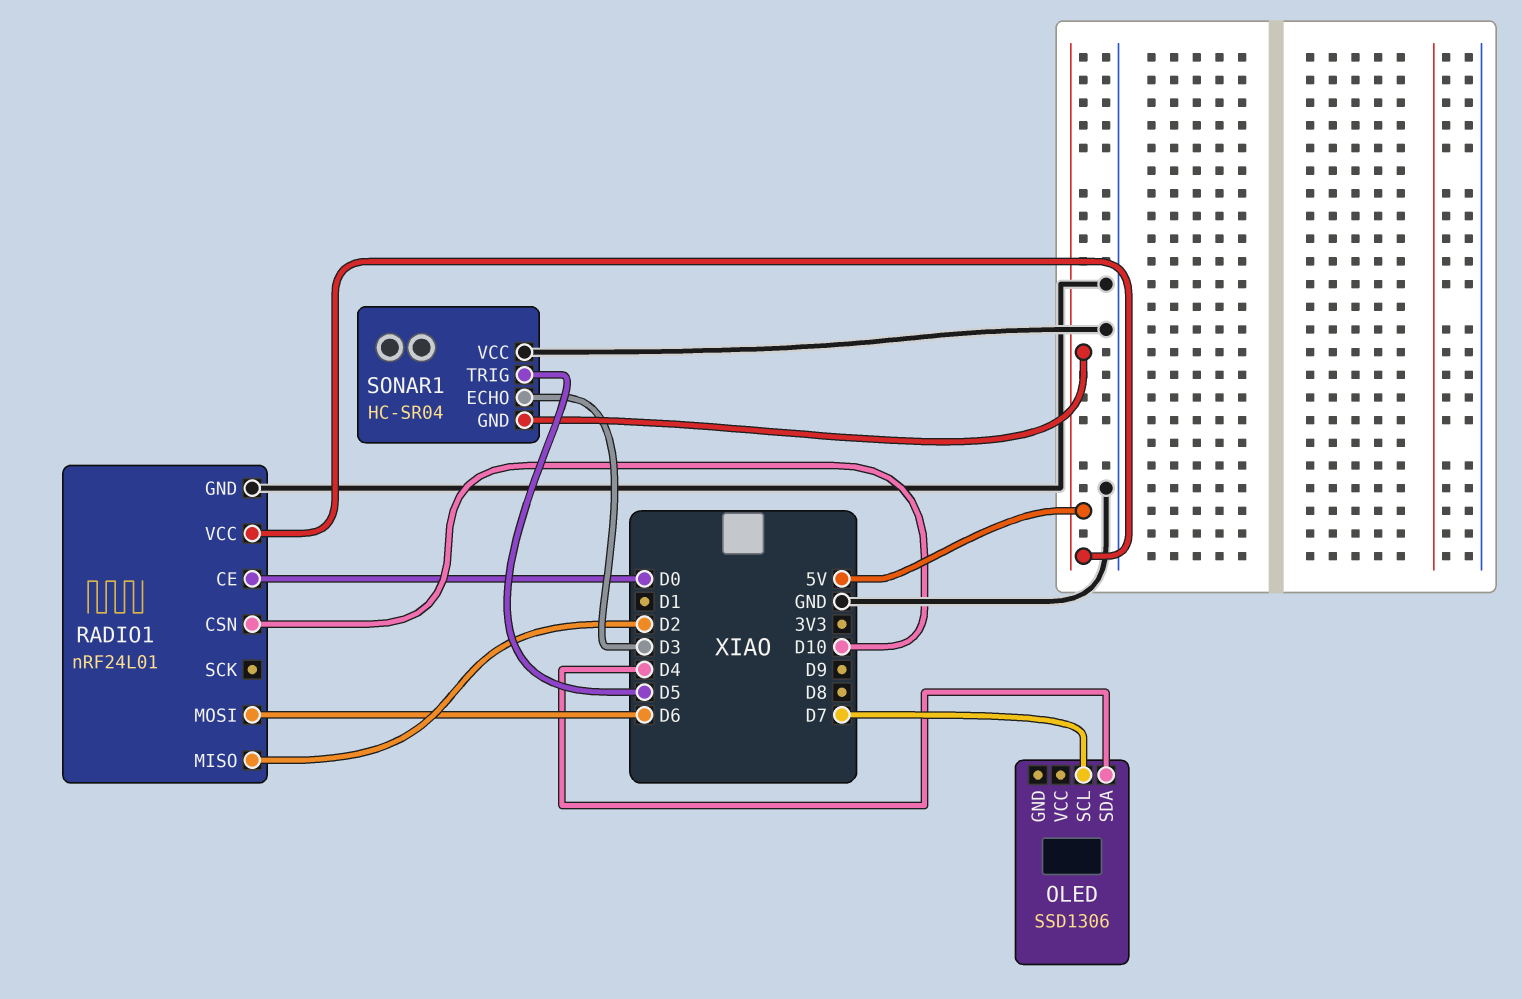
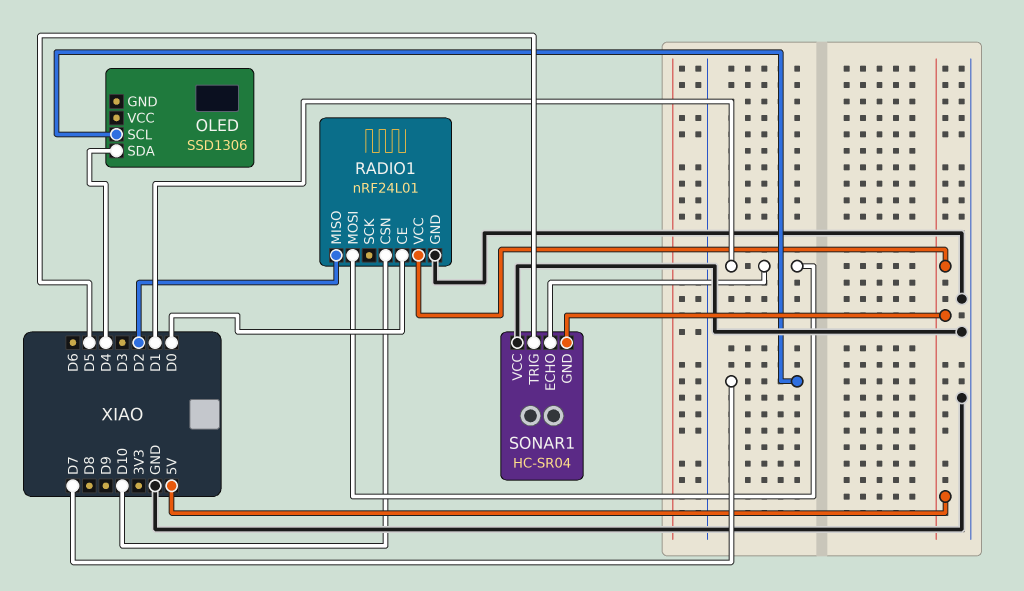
RADIO1 pin MOSI: D6 -> D1
SONAR1 pin ECHO: D3 -> D1

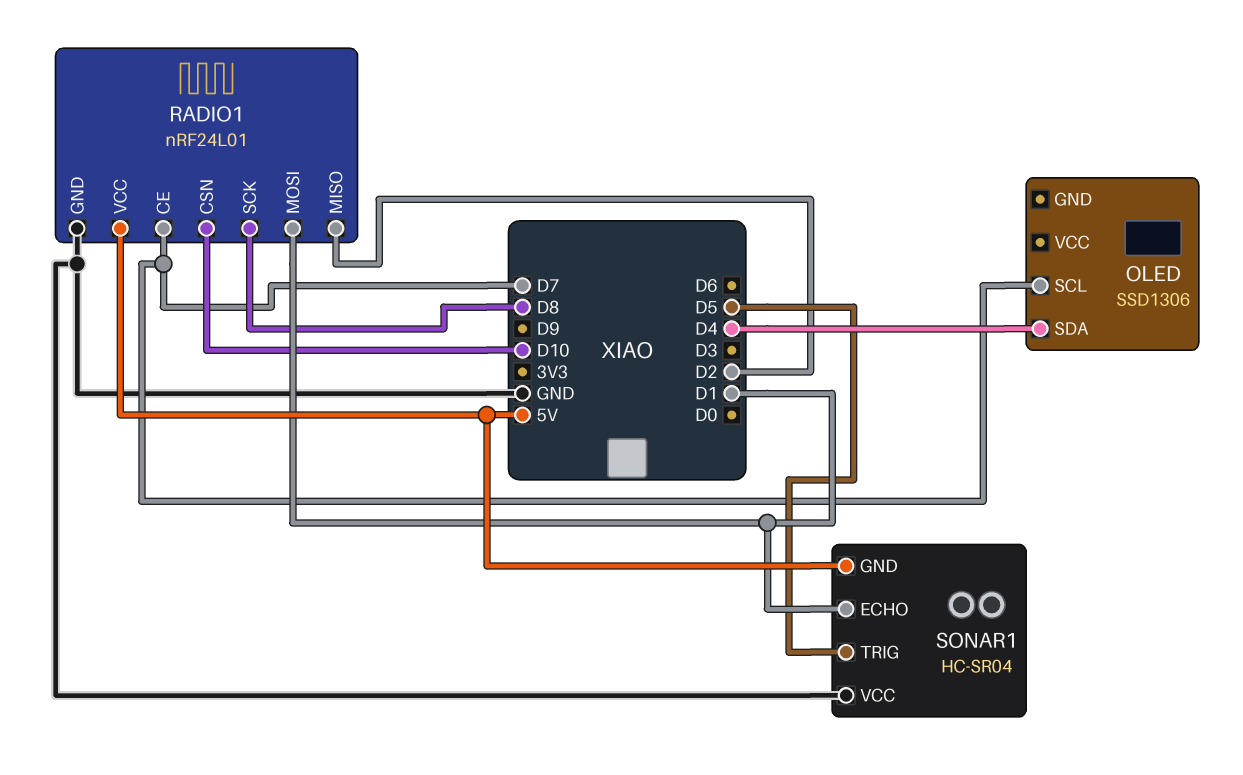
RADIO1 pin CE: D0 -> D7
RADIO1 pin SCK: none -> D8

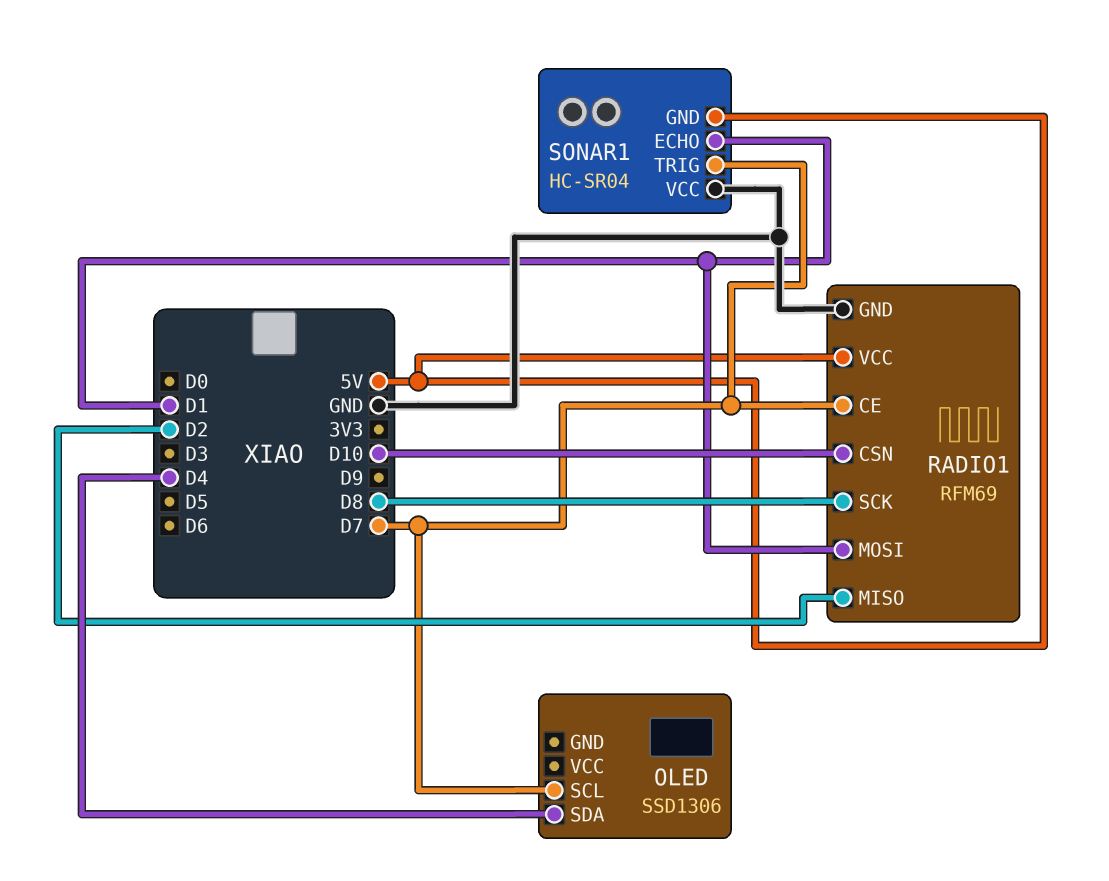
RADIO1: nRF24L01 -> RFM69
SONAR1 pin TRIG: D5 -> D7

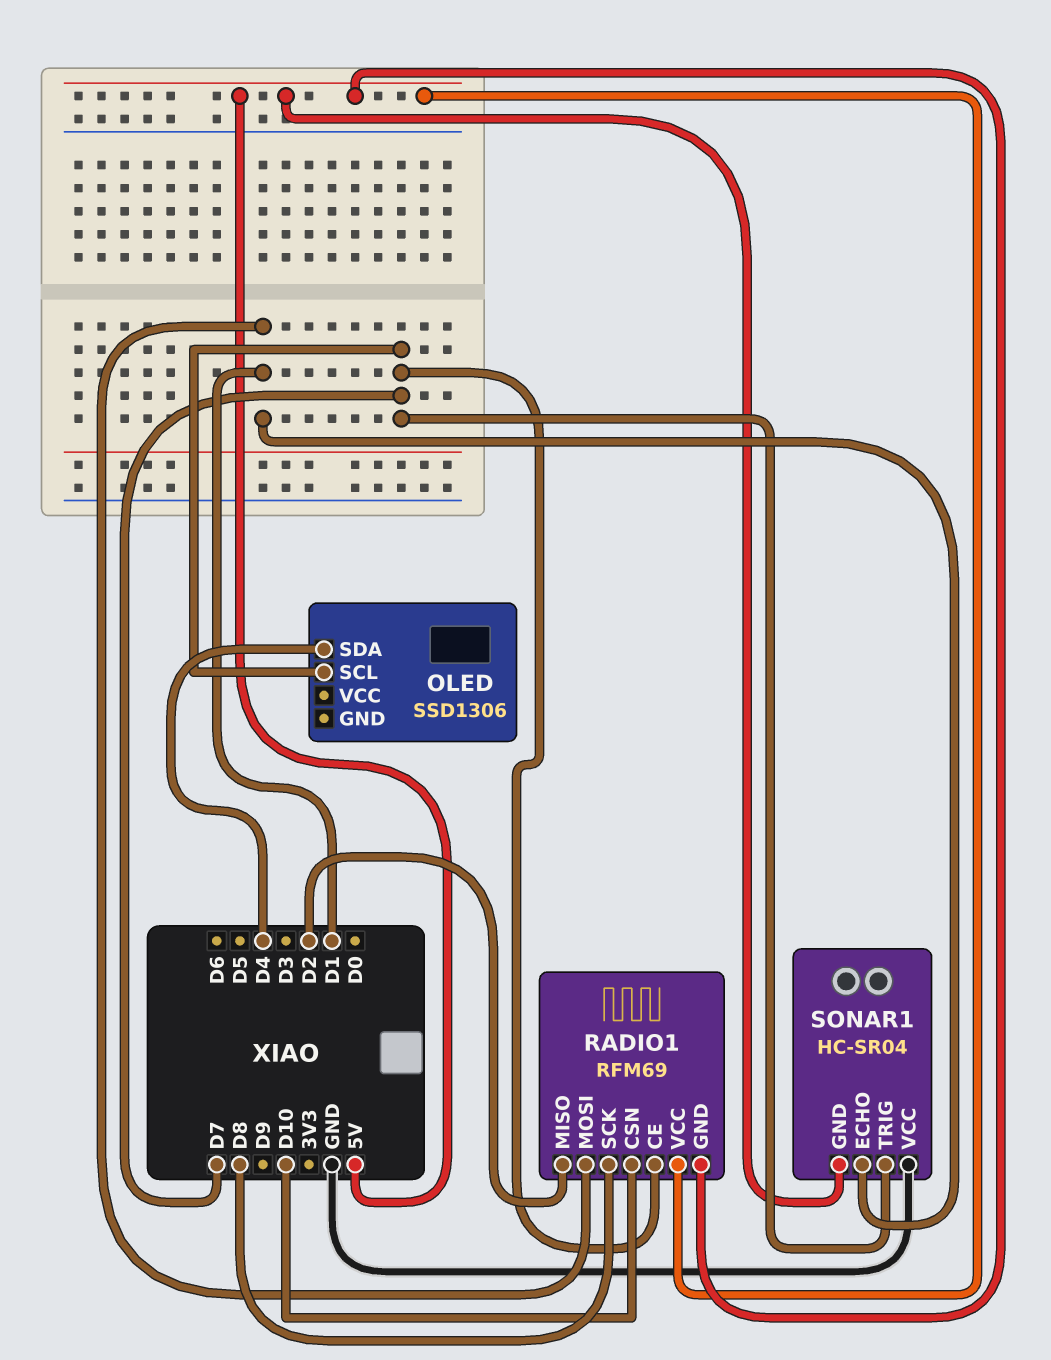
RADIO1 pin GND: GND -> 5V

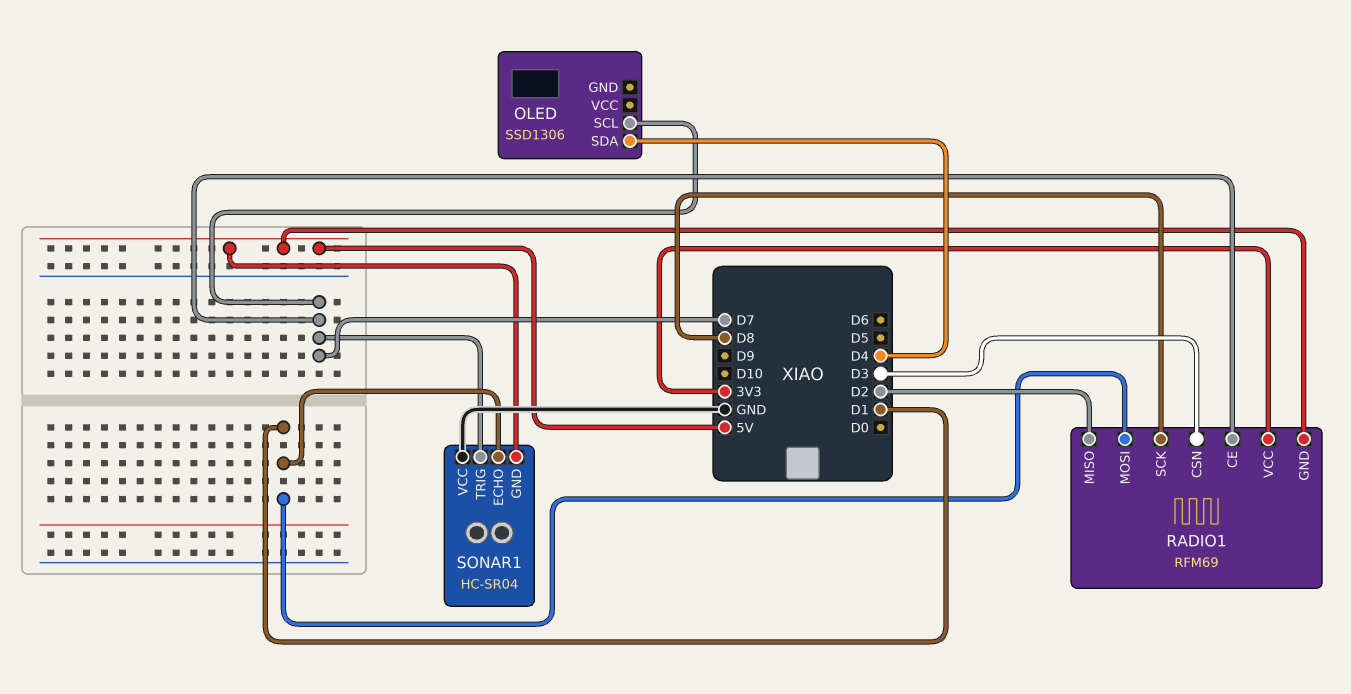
RADIO1 pin CSN: D10 -> D3
RADIO1 pin VCC: 5V -> 3V3

